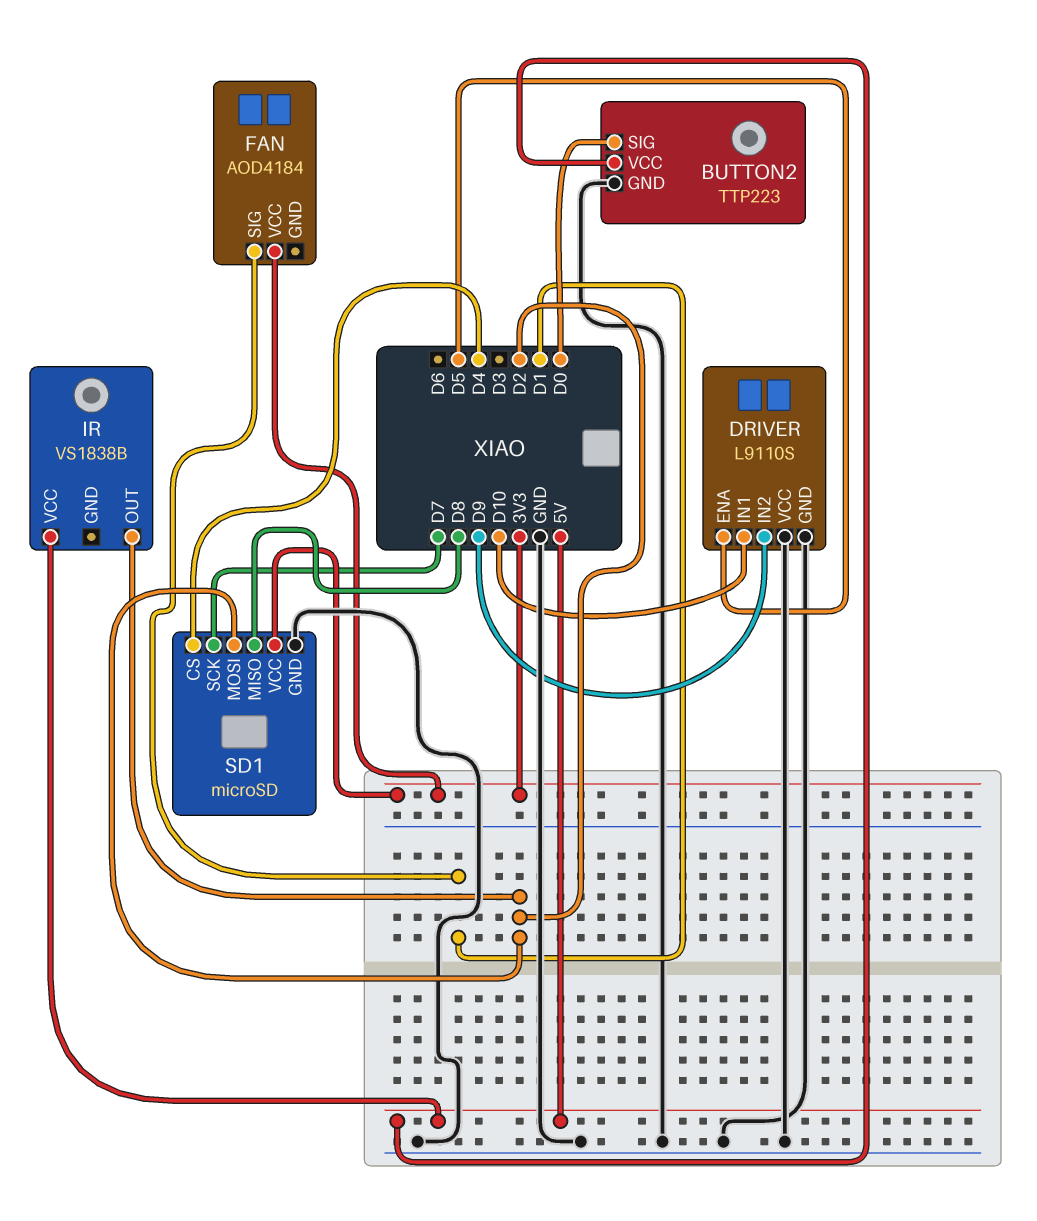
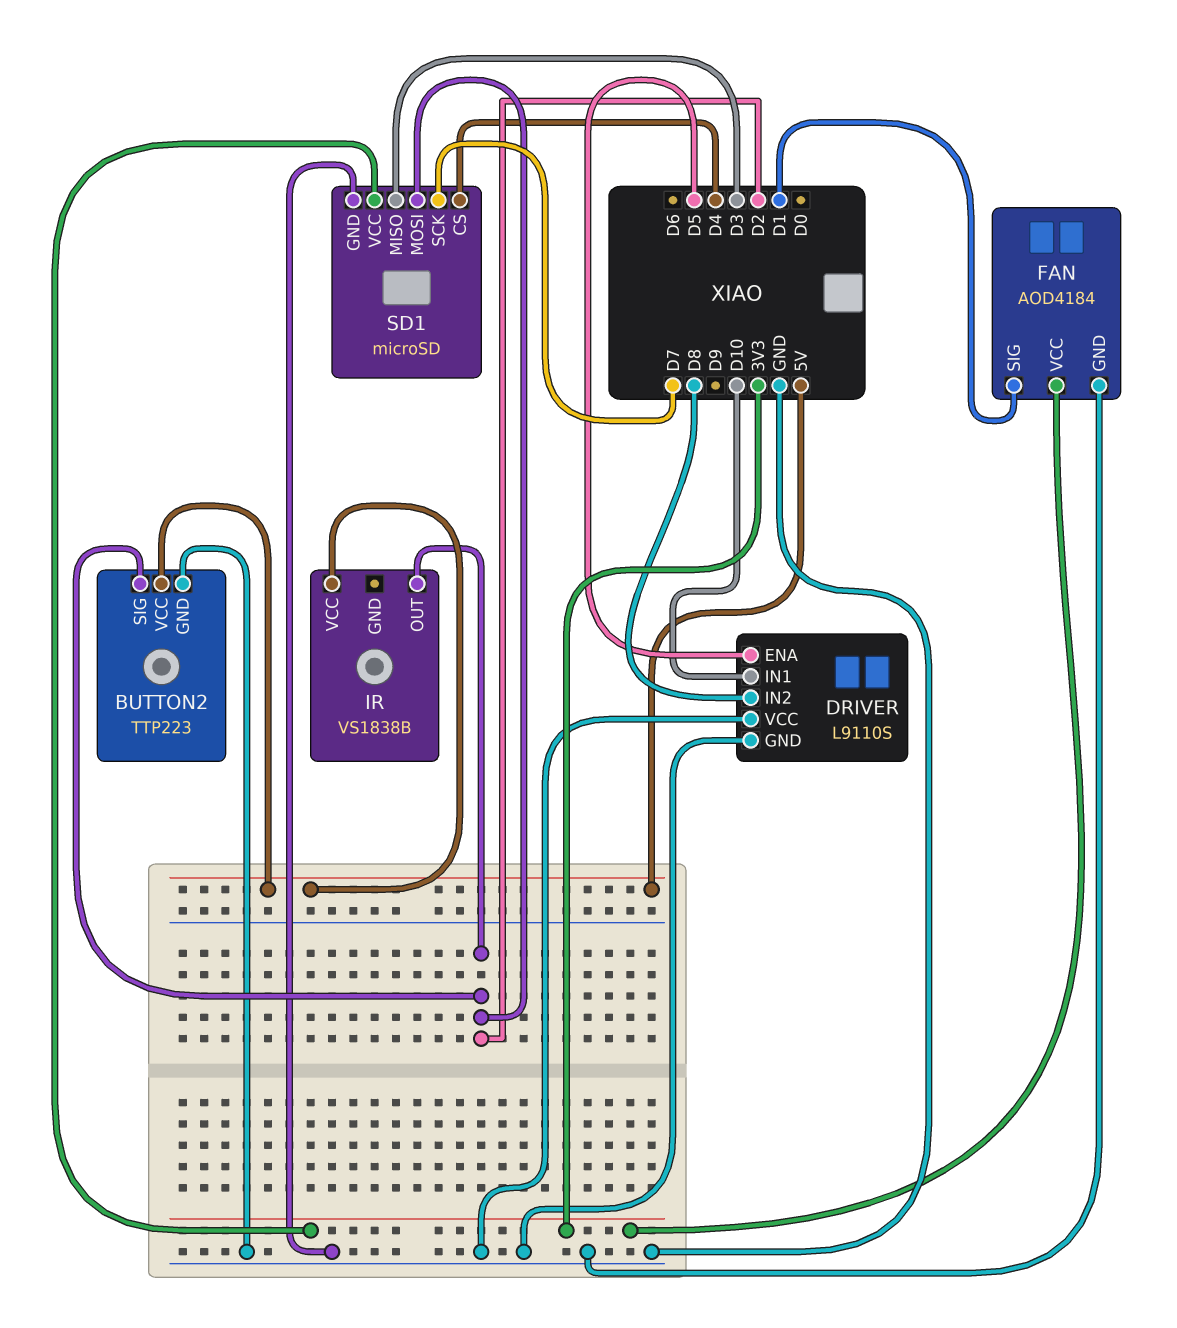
BUTTON2 pin SIG: D0 -> D2
DRIVER pin IN2: D9 -> D8
FAN pin GND: none -> GND
SD1 pin MISO: D8 -> D3

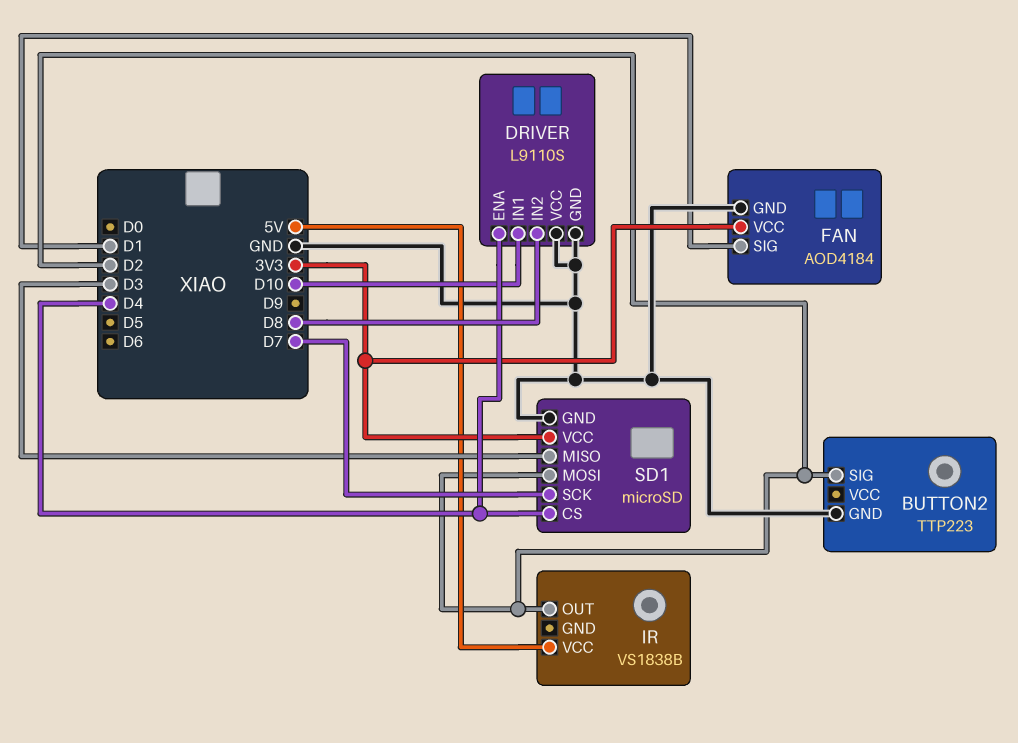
BUTTON2 pin VCC: 5V -> none
DRIVER pin ENA: D5 -> D4

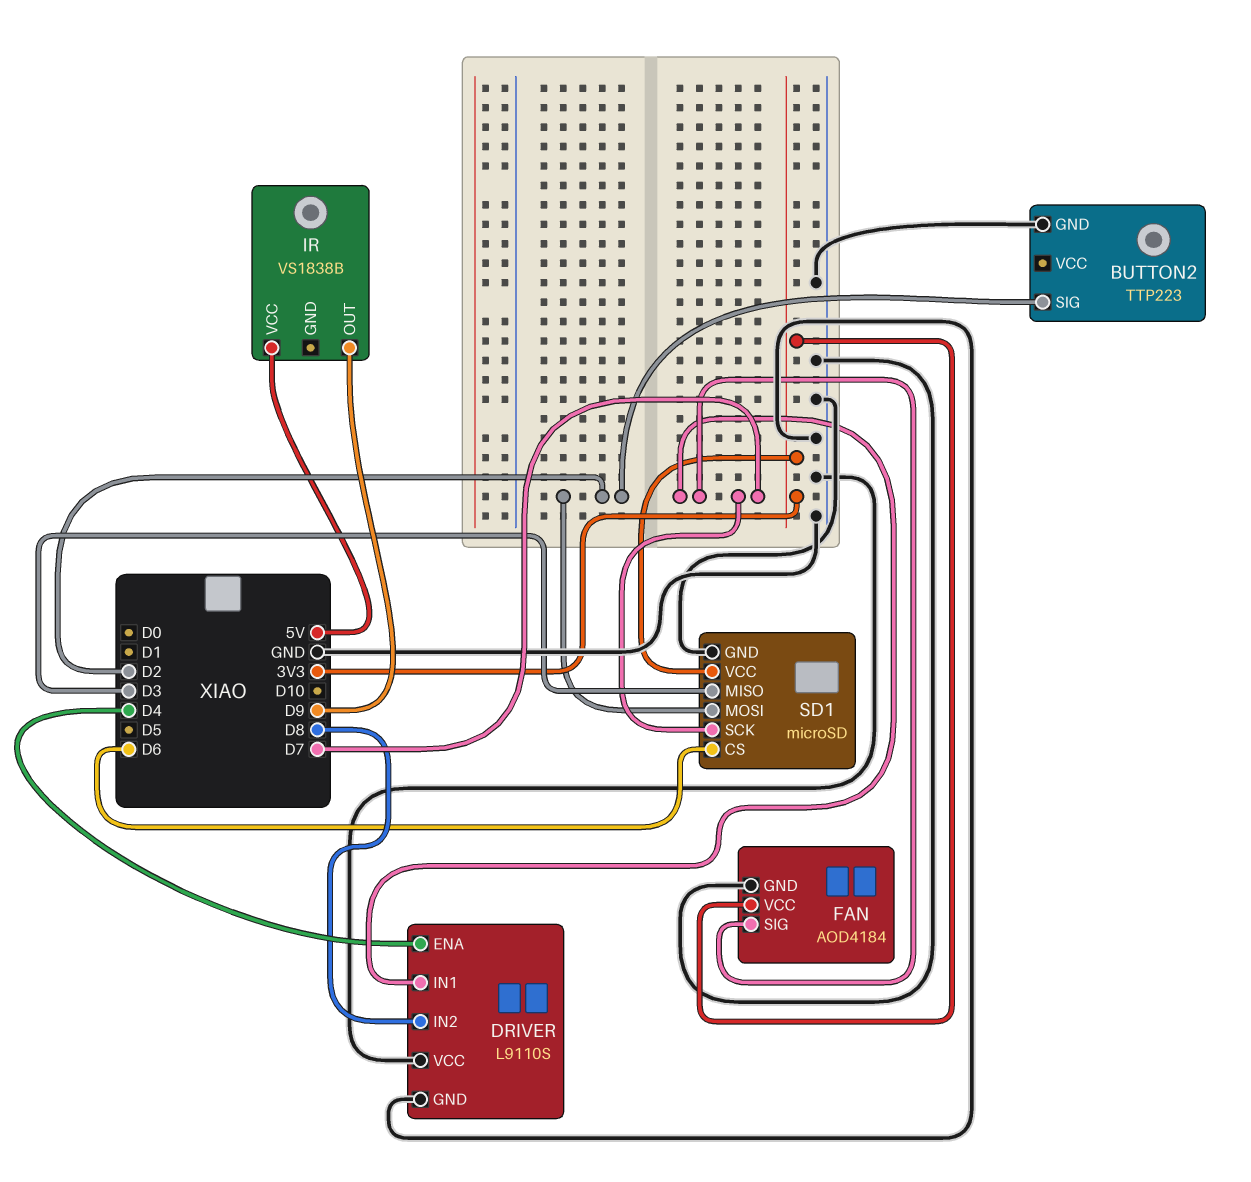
DRIVER pin IN1: D10 -> D7
FAN pin SIG: D1 -> D7
IR pin OUT: D2 -> D9
SD1 pin CS: D4 -> D6

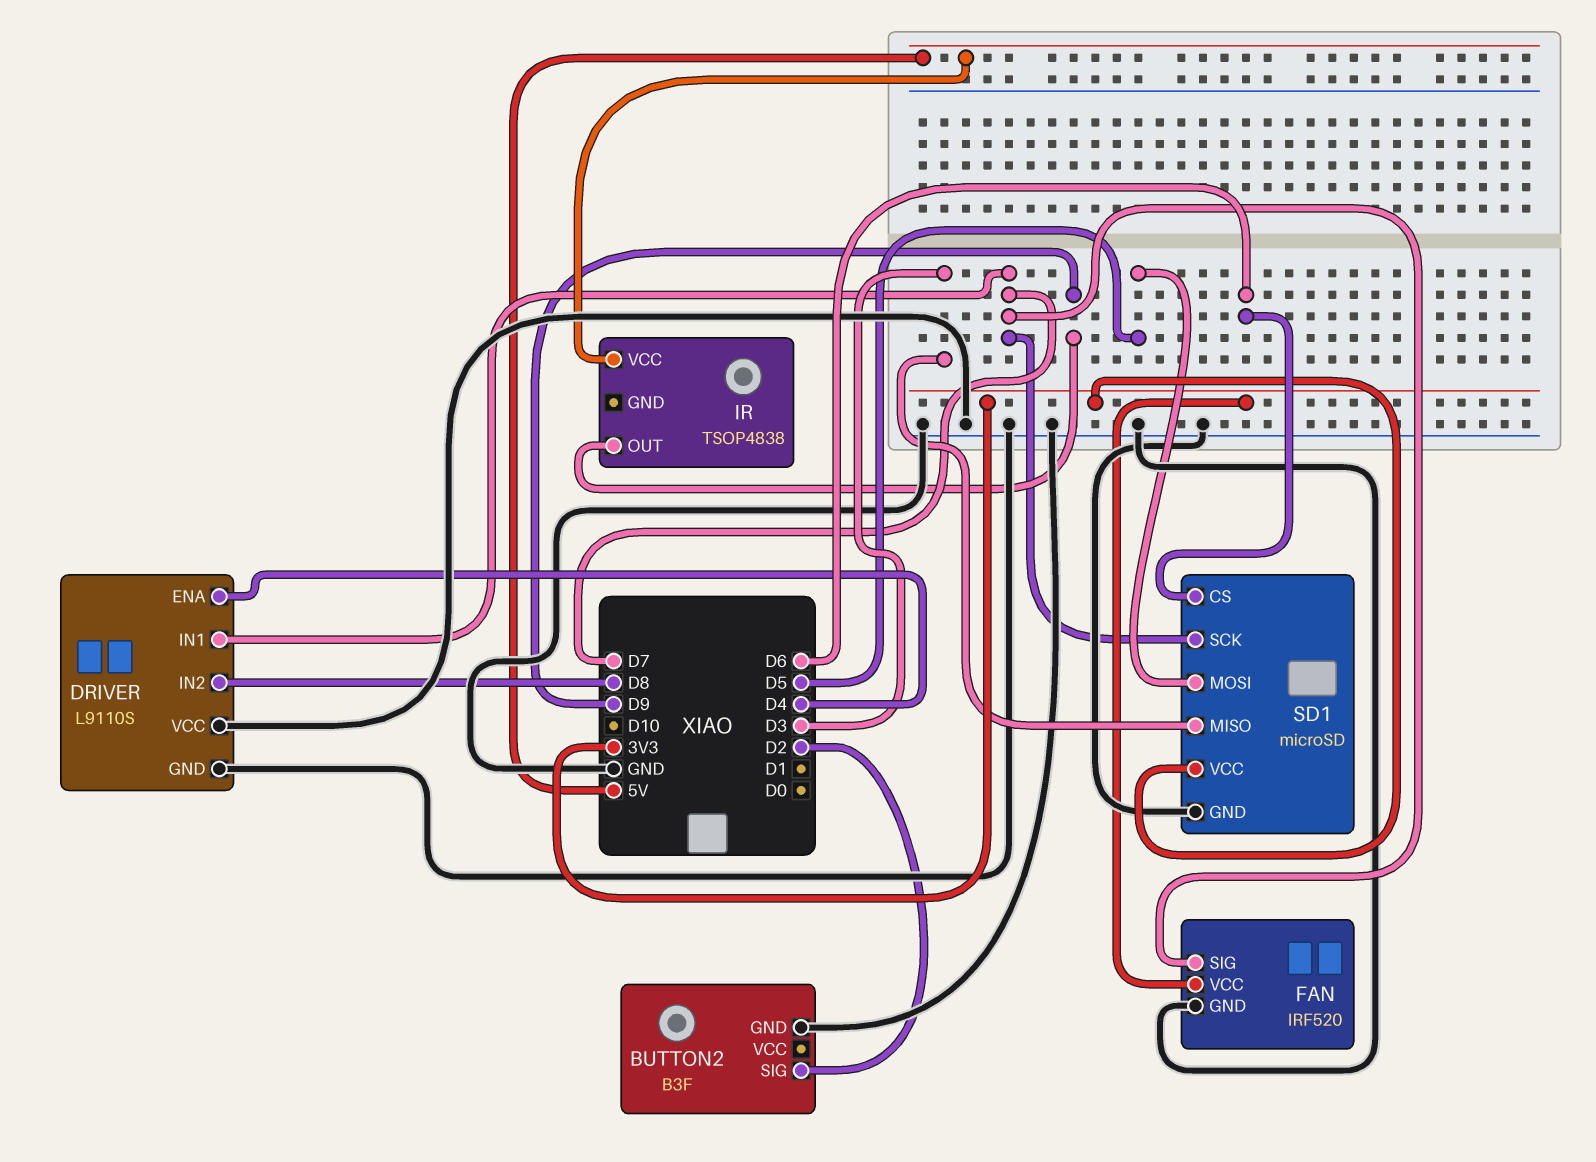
BUTTON2: TTP223 -> B3F
FAN: AOD4184 -> IRF520
IR: VS1838B -> TSOP4838
SD1 pin MOSI: D2 -> D5

